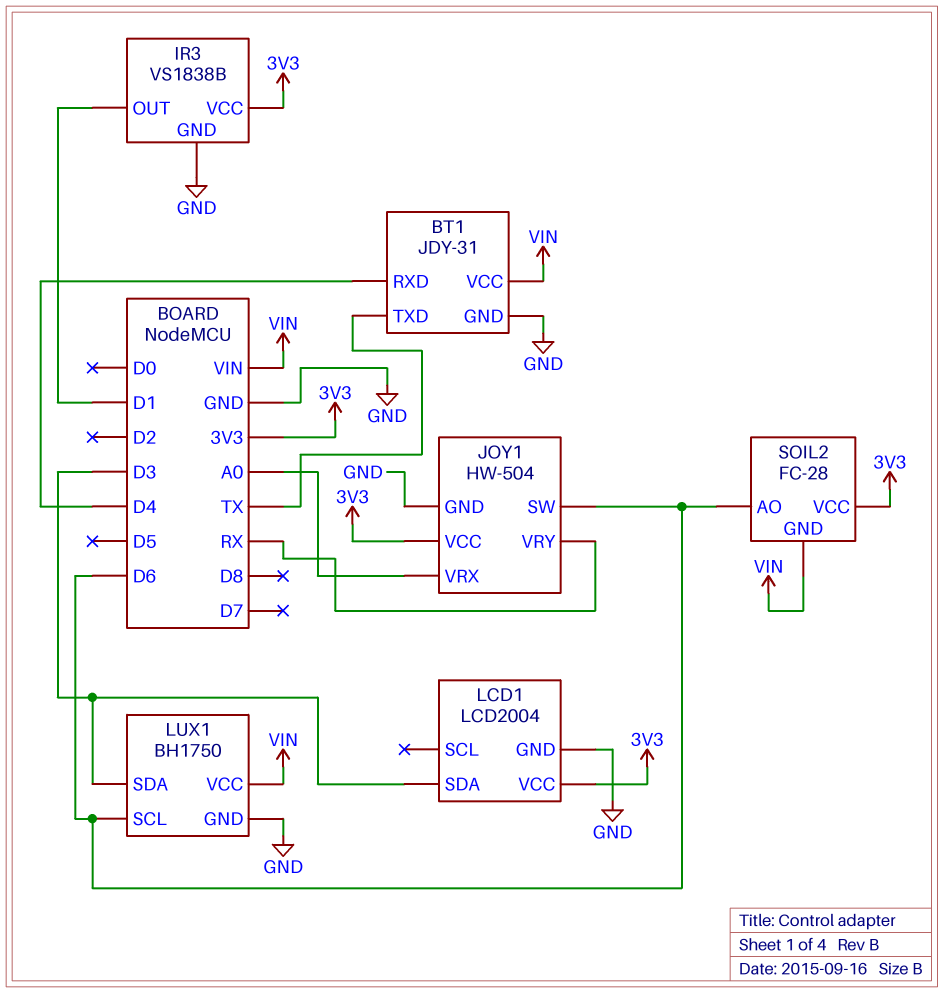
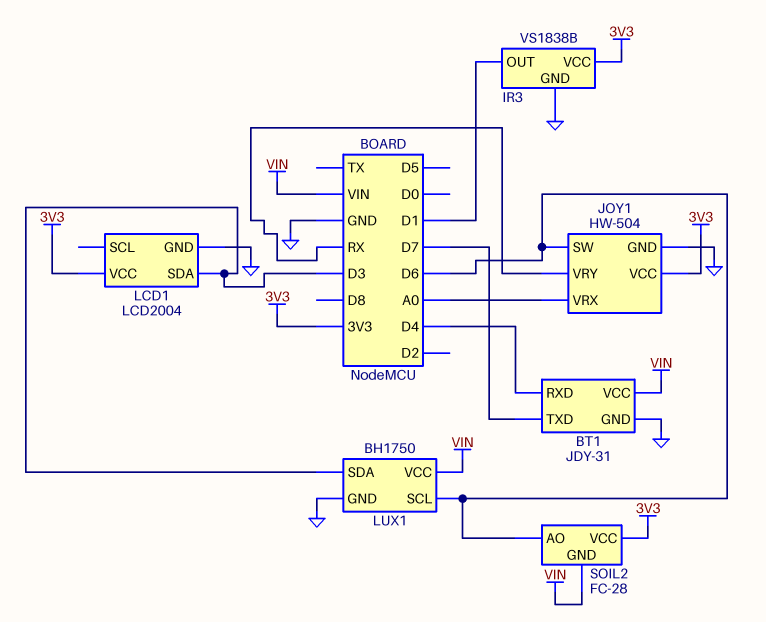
BT1 pin TXD: TX -> D7

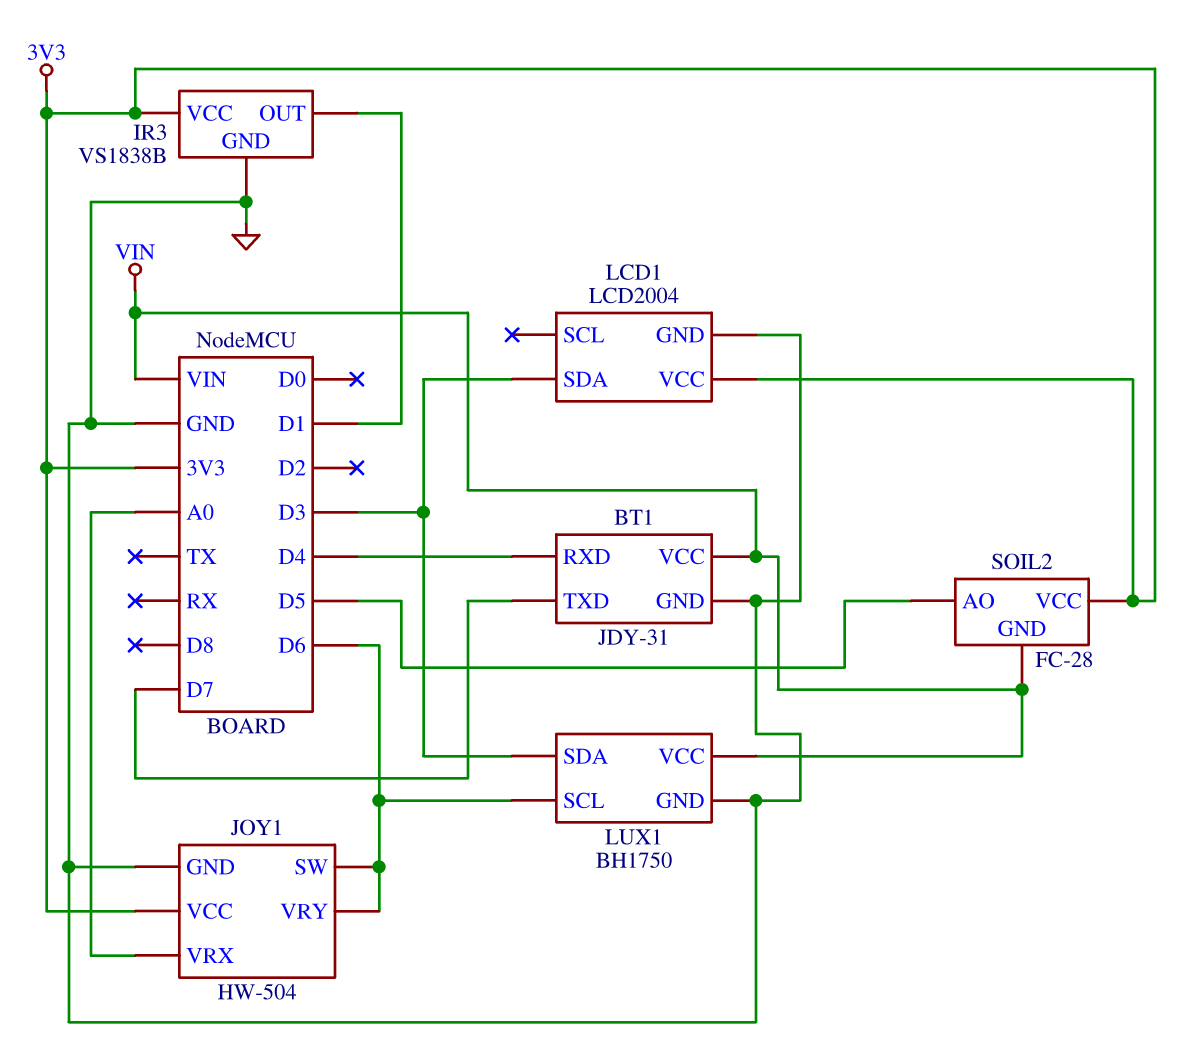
JOY1 pin VRY: RX -> D6
SOIL2 pin AO: D6 -> D5

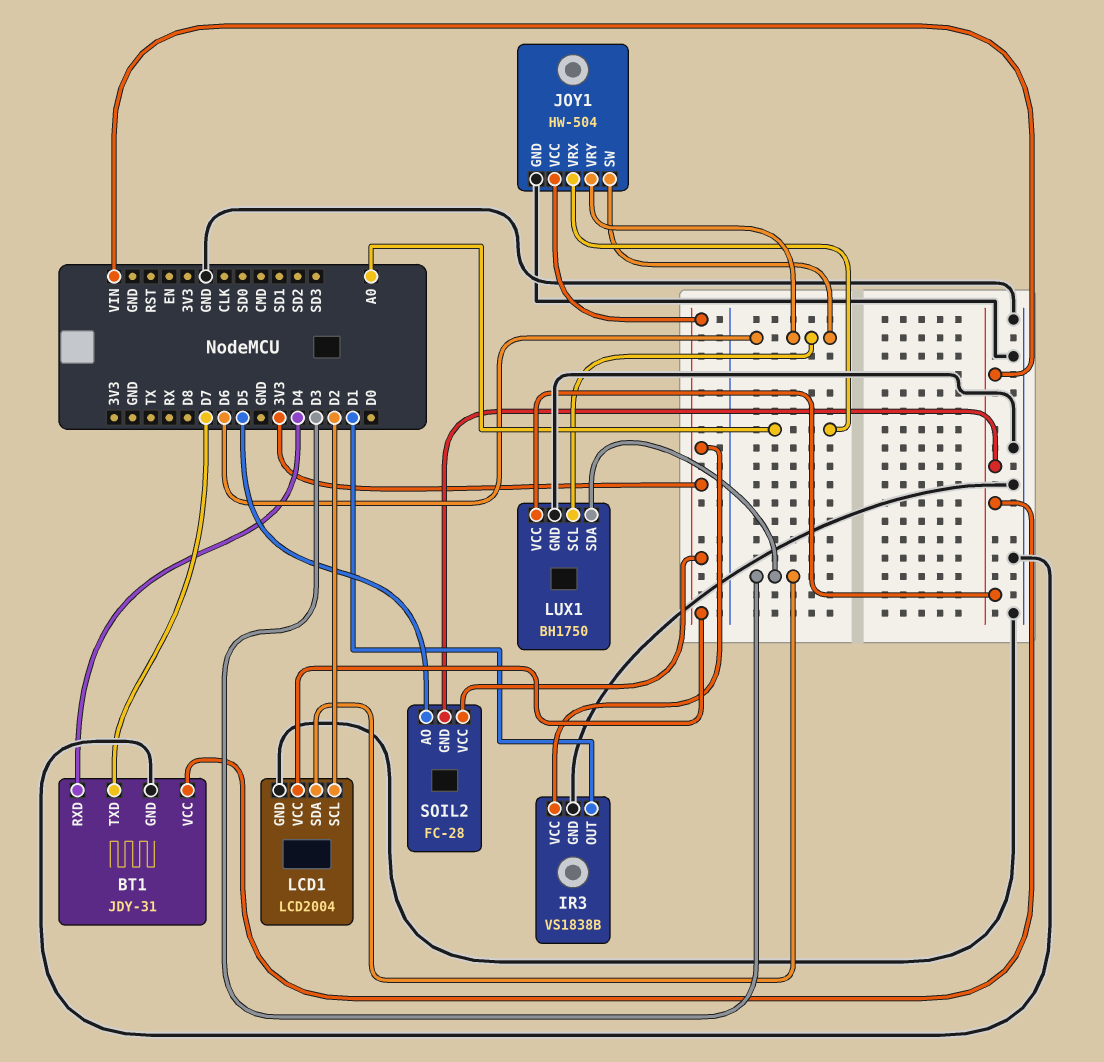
LCD1 pin SCL: none -> D2

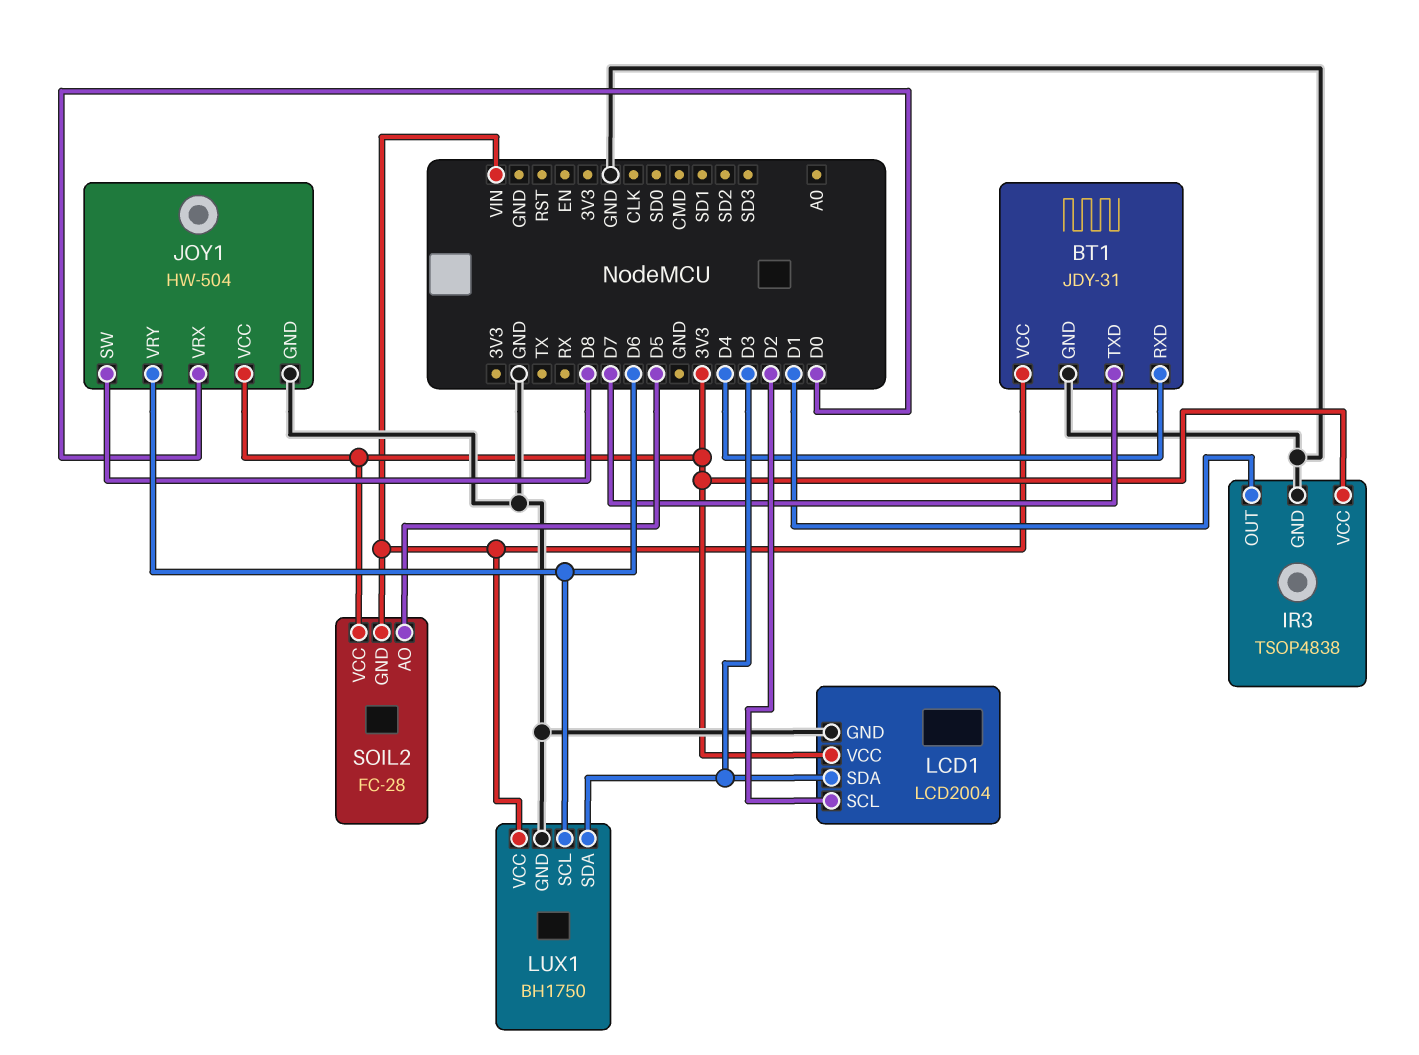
IR3: VS1838B -> TSOP4838
JOY1 pin SW: D6 -> D8
JOY1 pin VRX: A0 -> D0

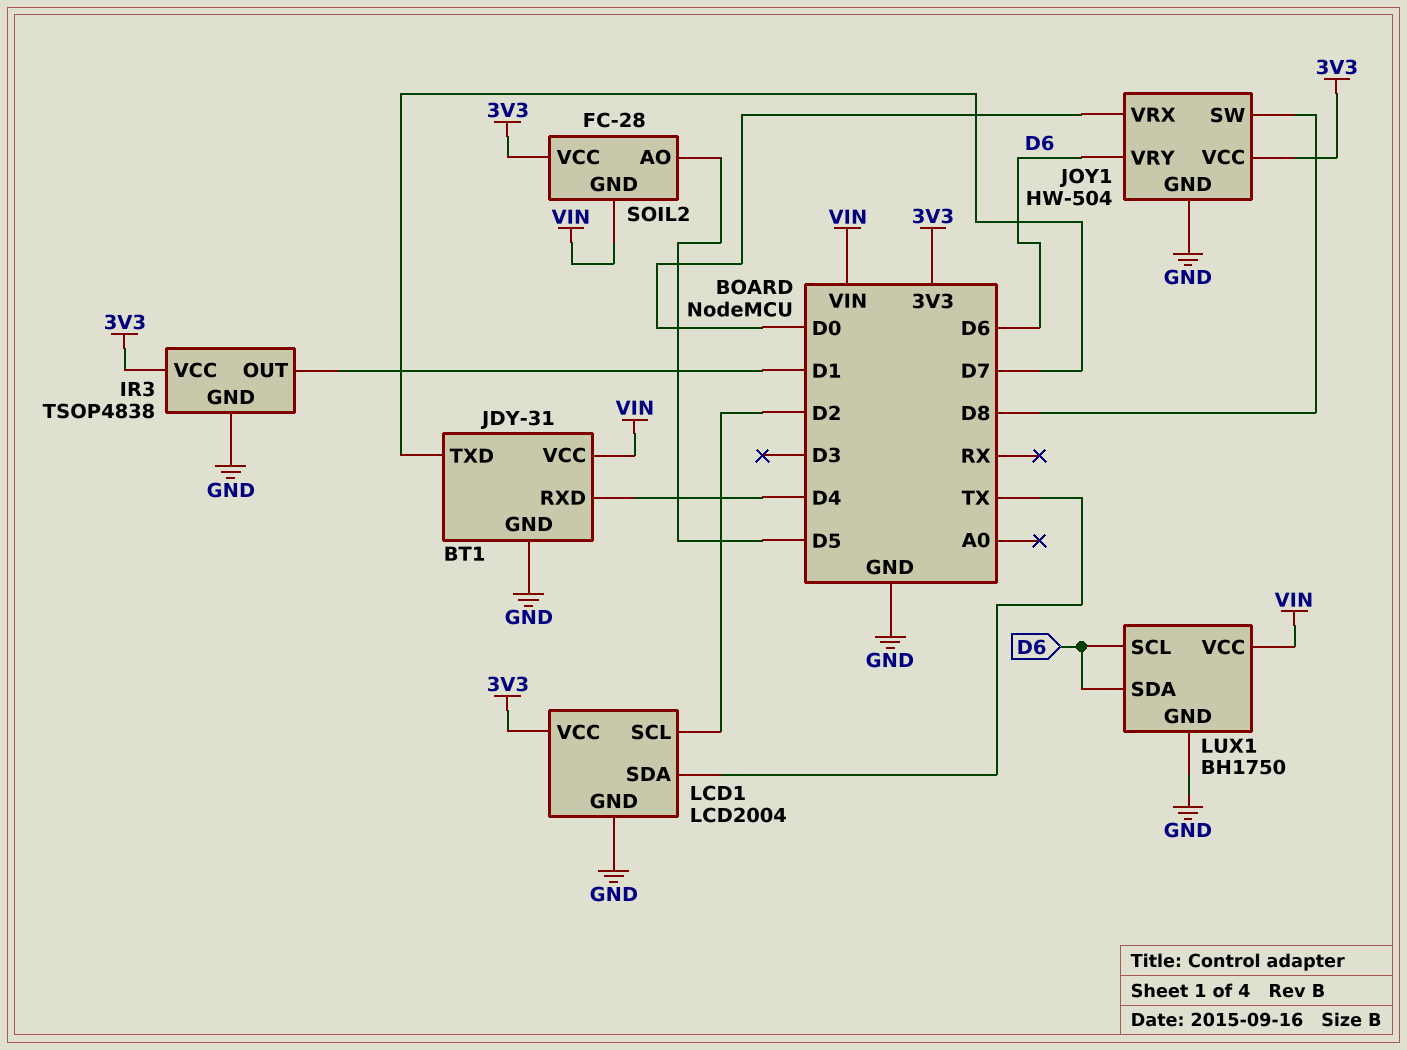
LCD1 pin SDA: D3 -> TX
LUX1 pin SDA: D3 -> D6

